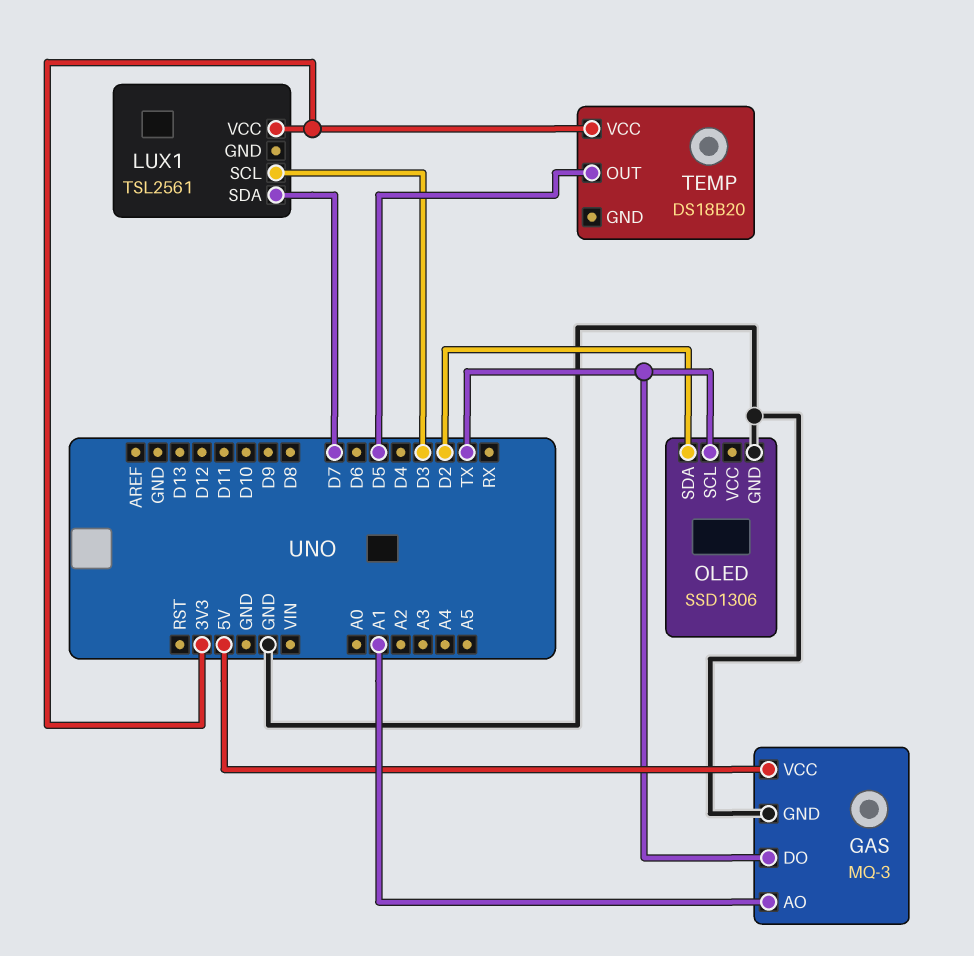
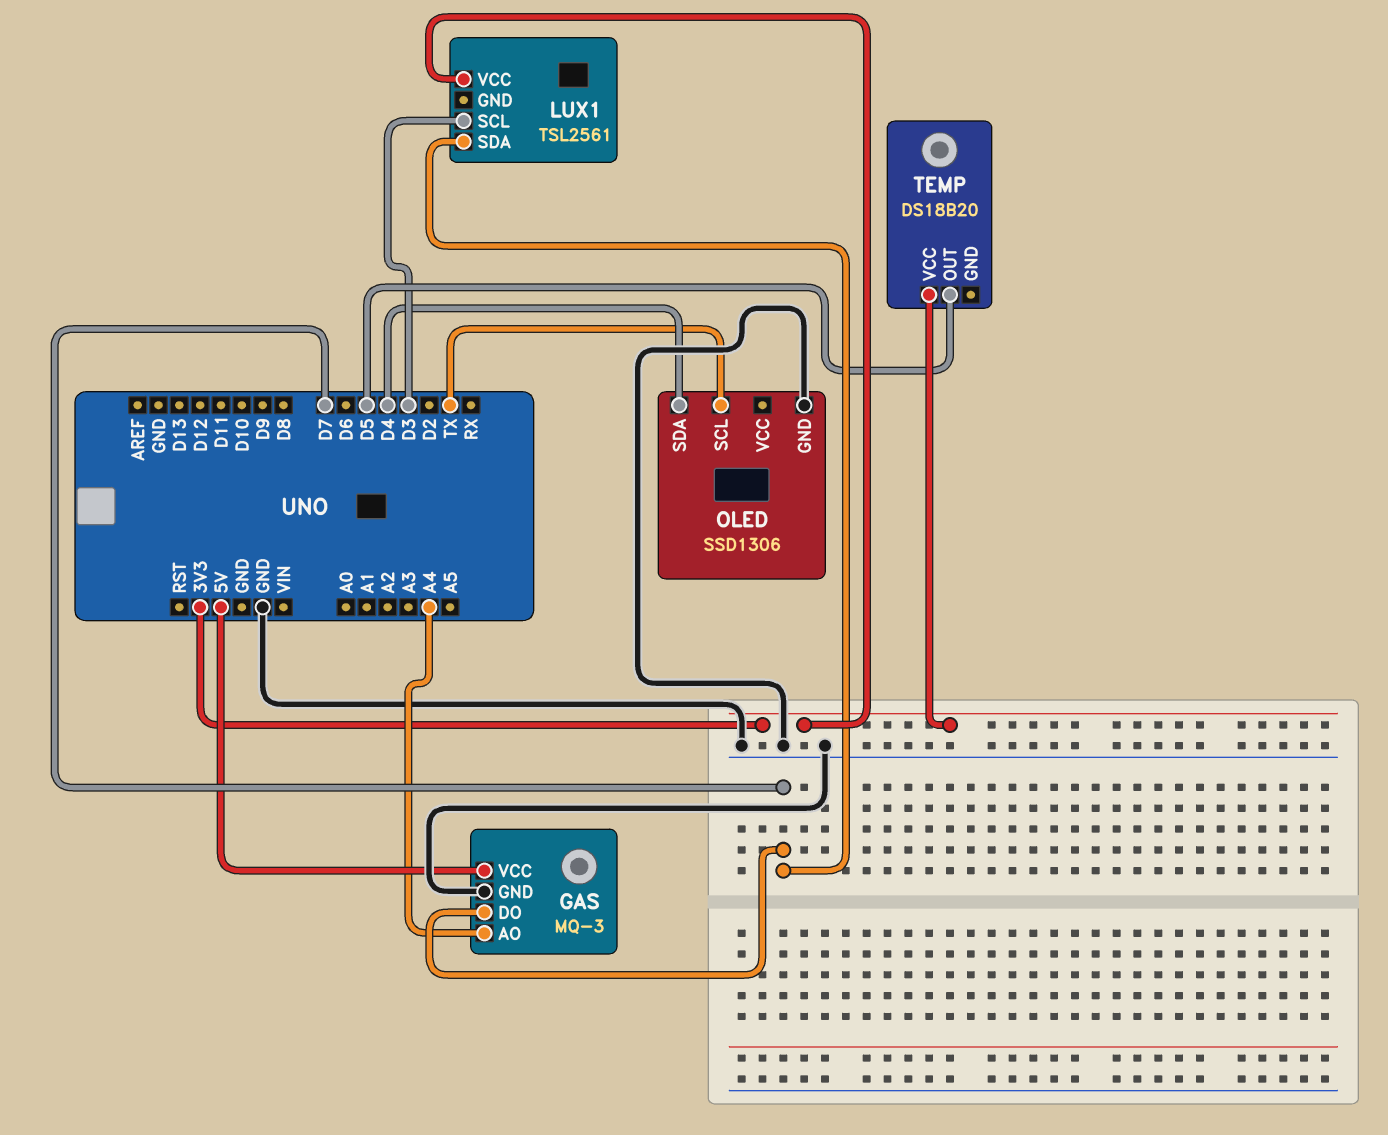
GAS pin AO: A1 -> A4
GAS pin DO: TX -> D7
OLED pin SDA: D2 -> D4

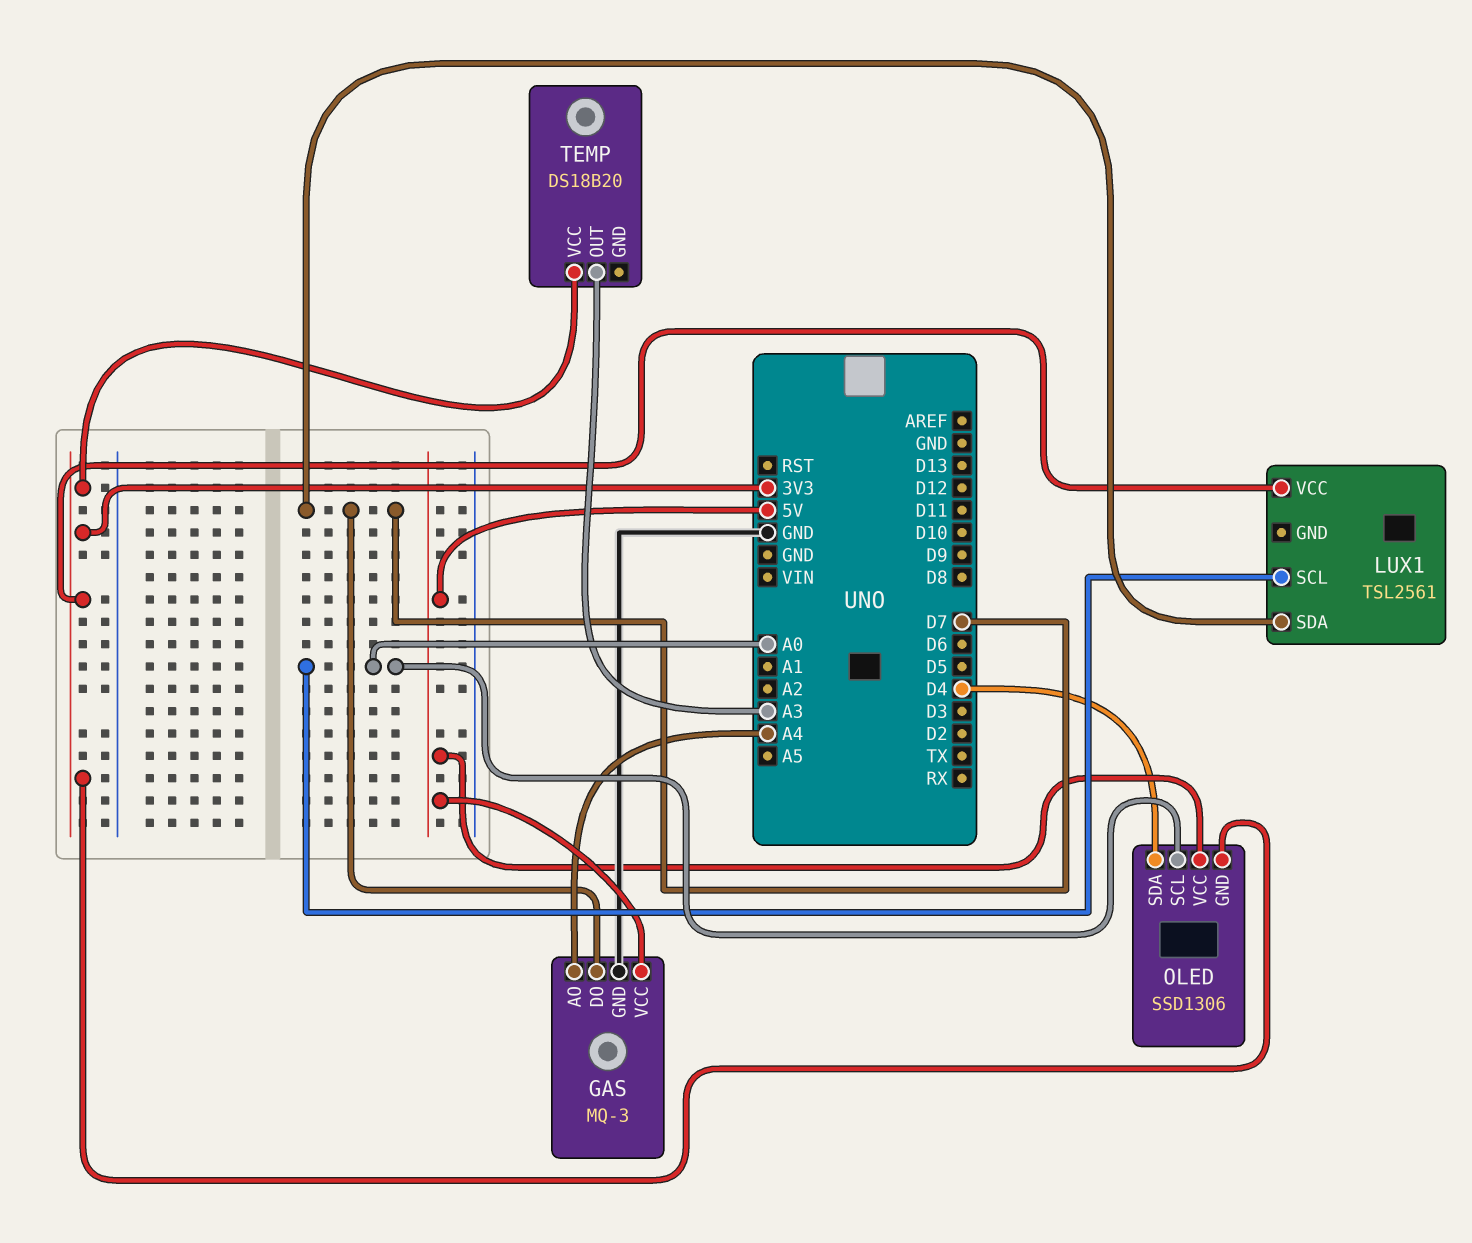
LUX1 pin SCL: D3 -> A0
OLED pin GND: GND -> 3V3
OLED pin SCL: TX -> A0
OLED pin VCC: none -> 5V
TEMP pin OUT: D5 -> A3

